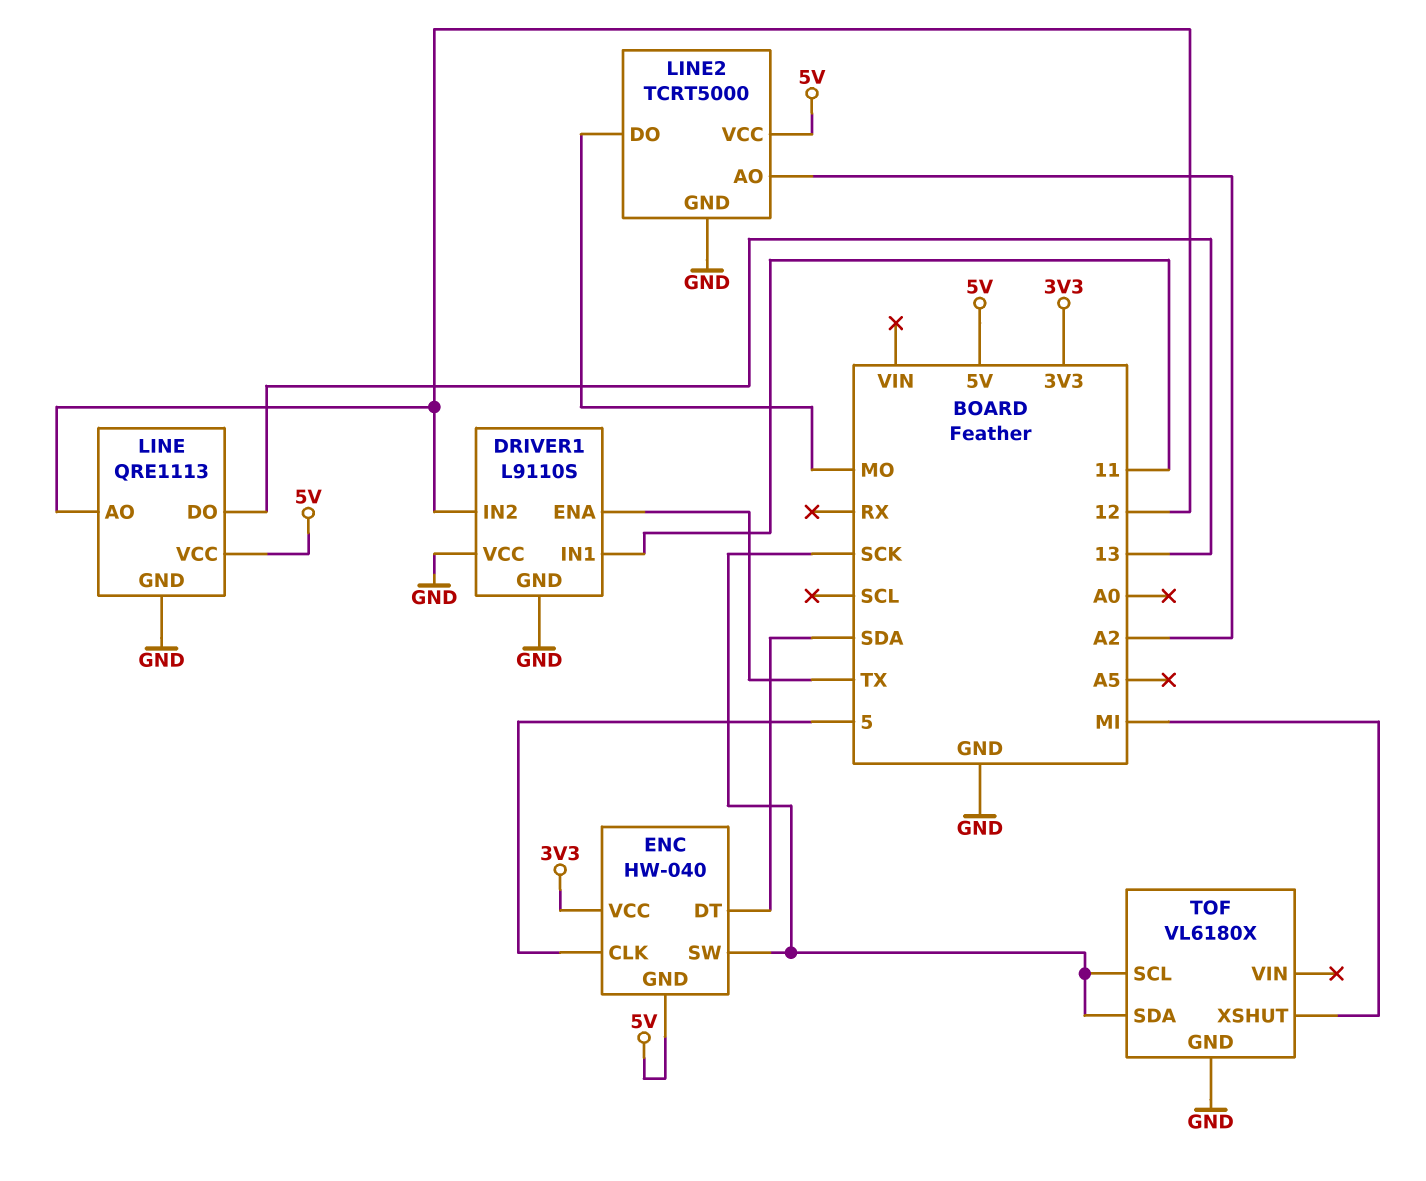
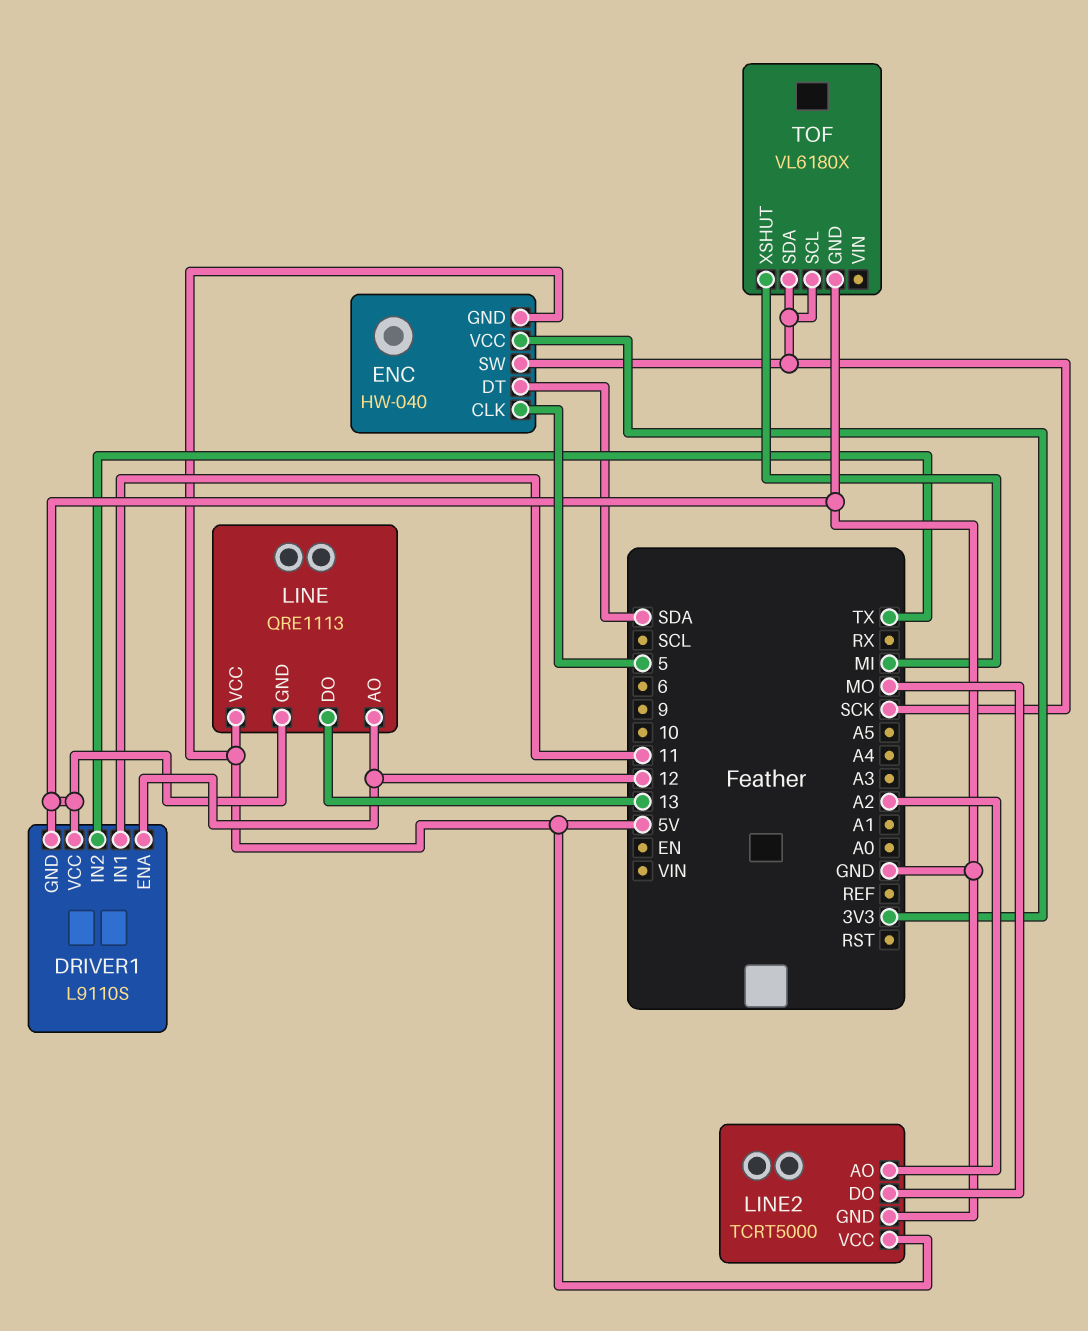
DRIVER1 pin ENA: TX -> 12
DRIVER1 pin IN2: 12 -> TX

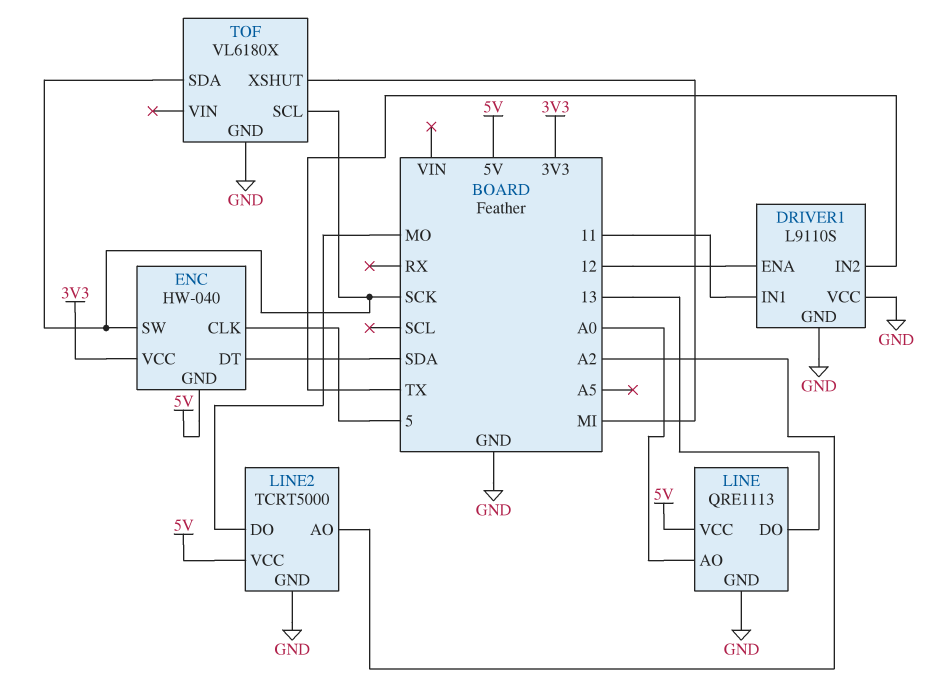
LINE pin AO: 12 -> A0

